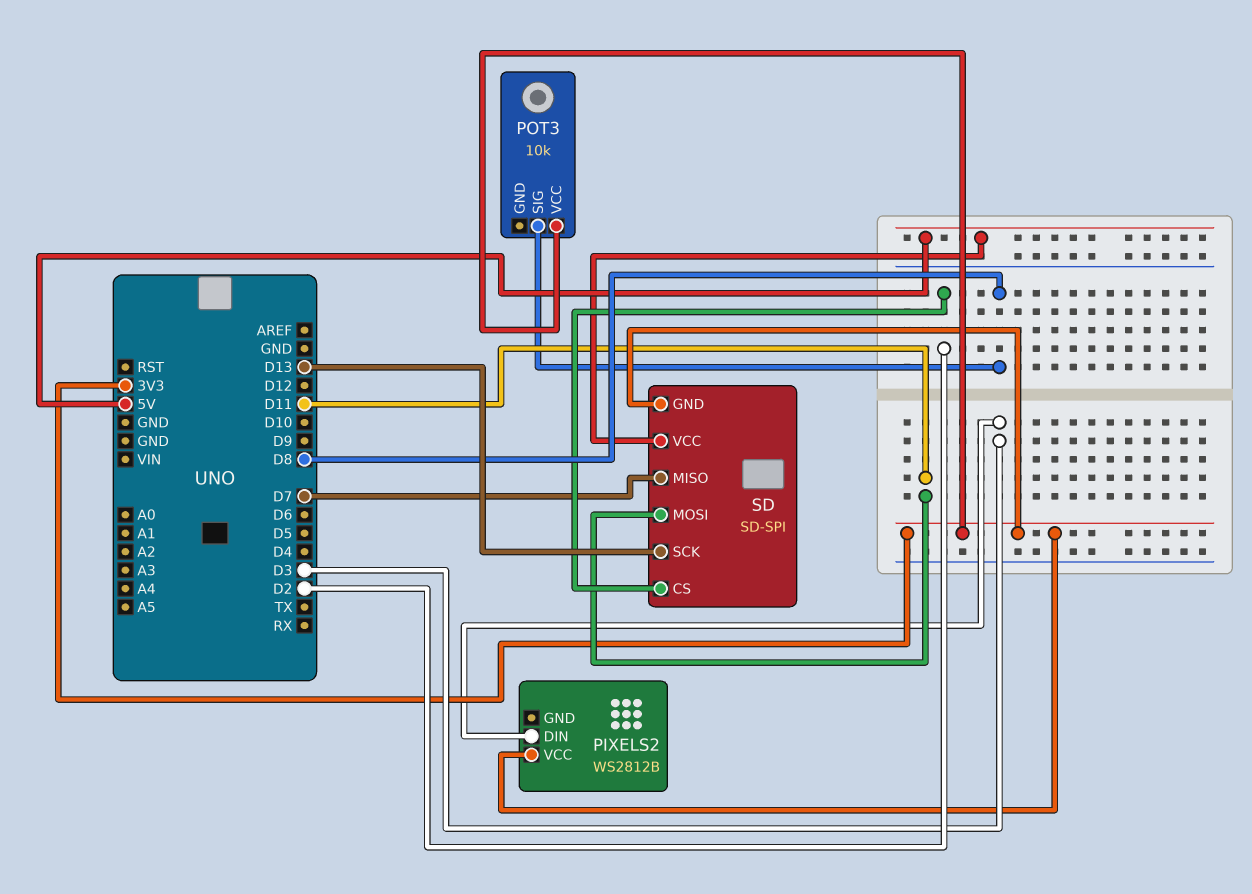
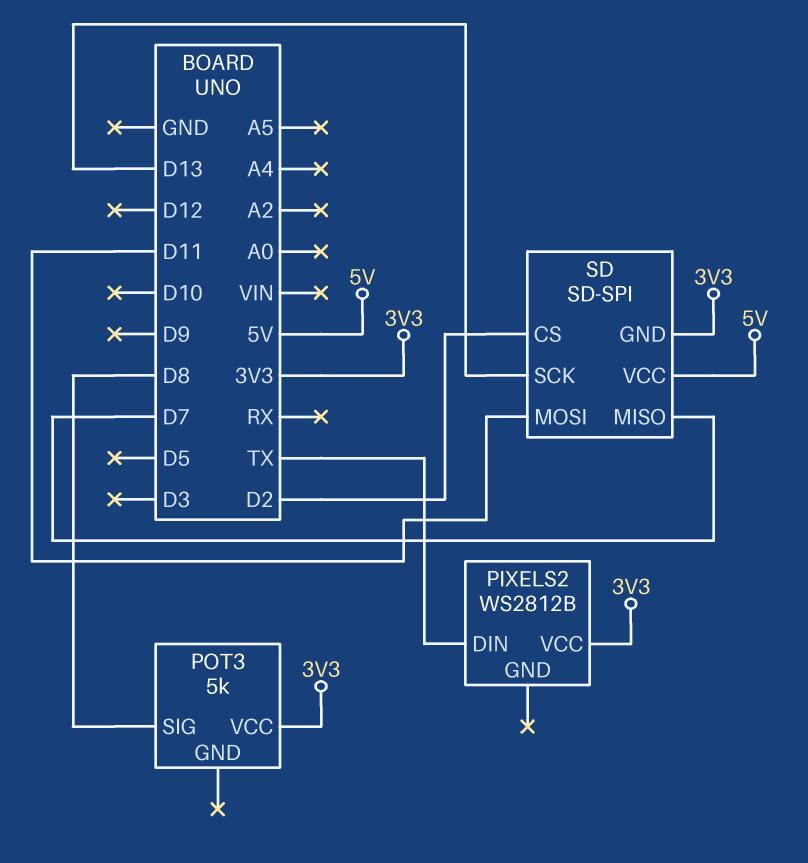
PIXELS2 pin DIN: D3 -> TX
POT3: 10k -> 5k

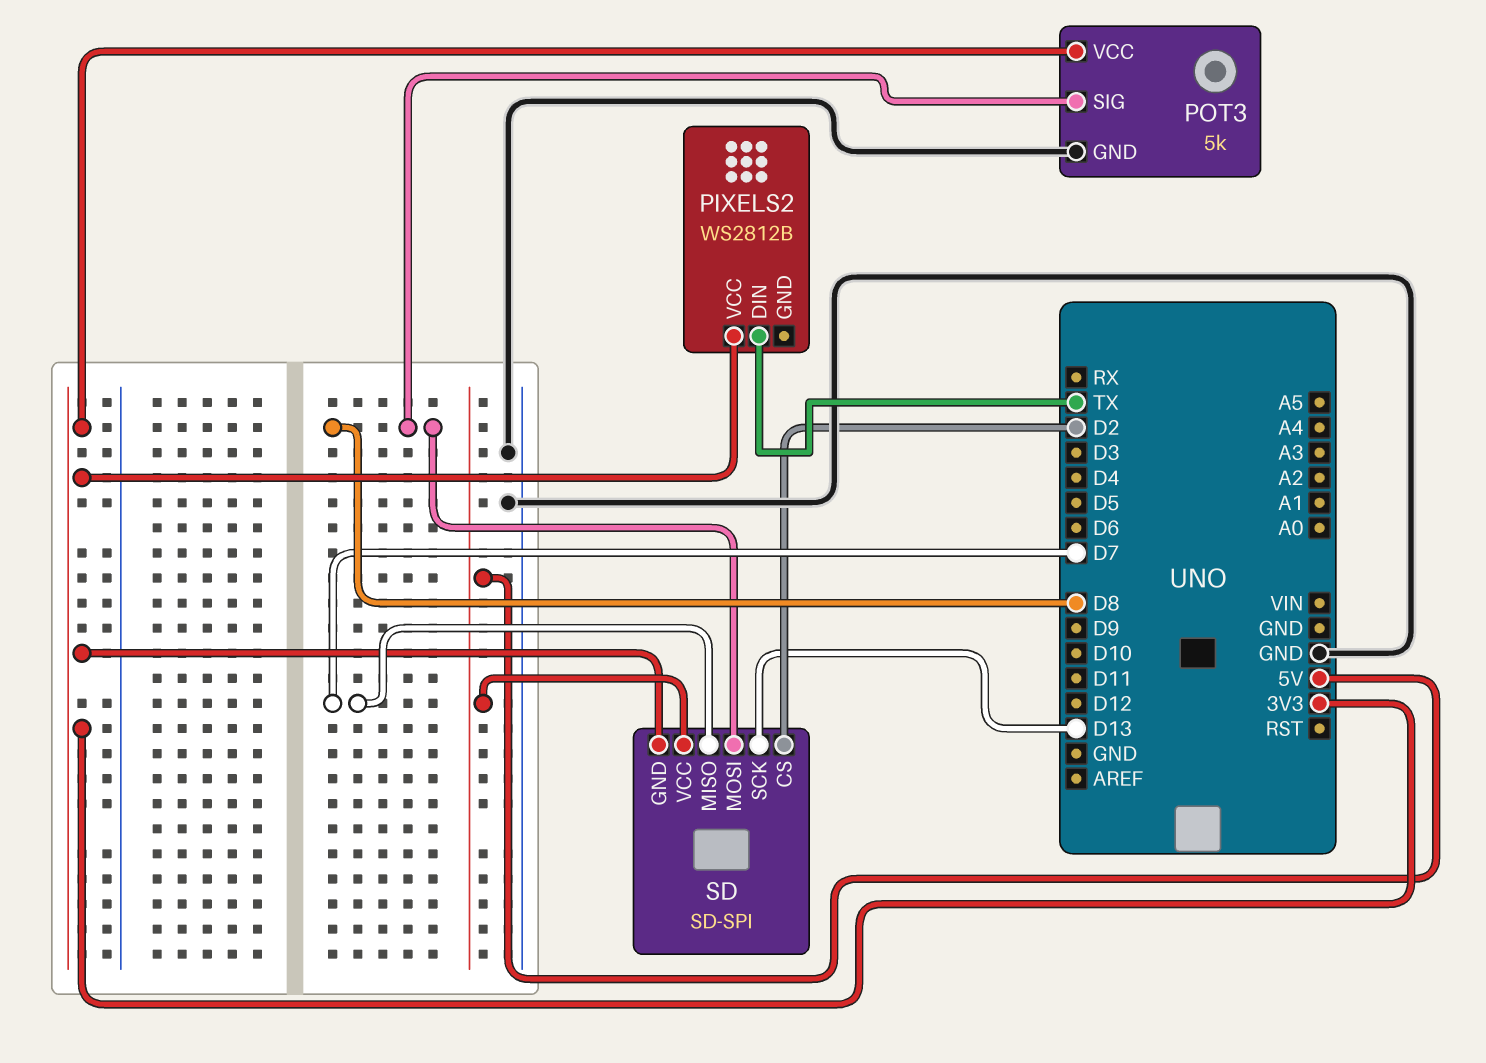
POT3 pin GND: none -> GND
SD pin MOSI: D11 -> D8

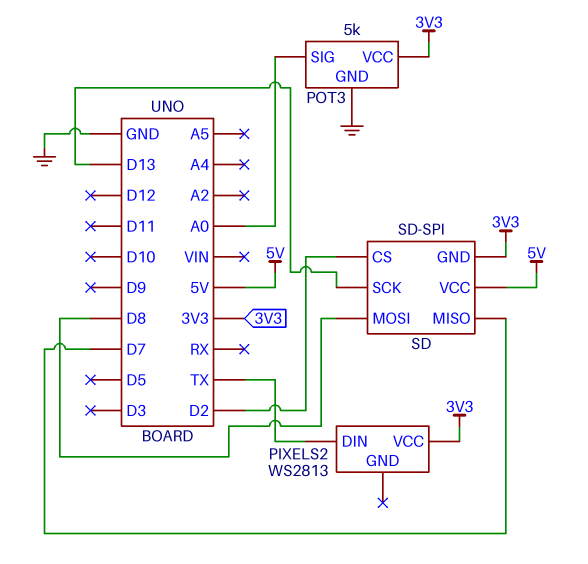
PIXELS2: WS2812B -> WS2813
POT3 pin SIG: D8 -> A0

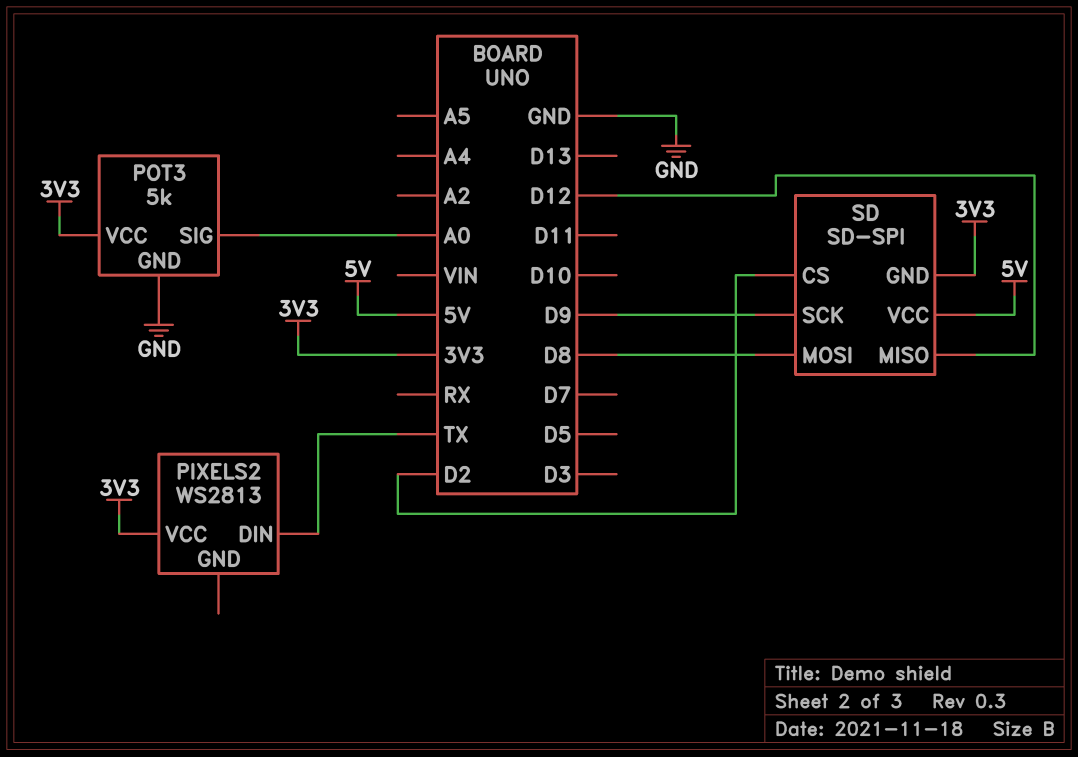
SD pin MISO: D7 -> D12
SD pin SCK: D13 -> D9

